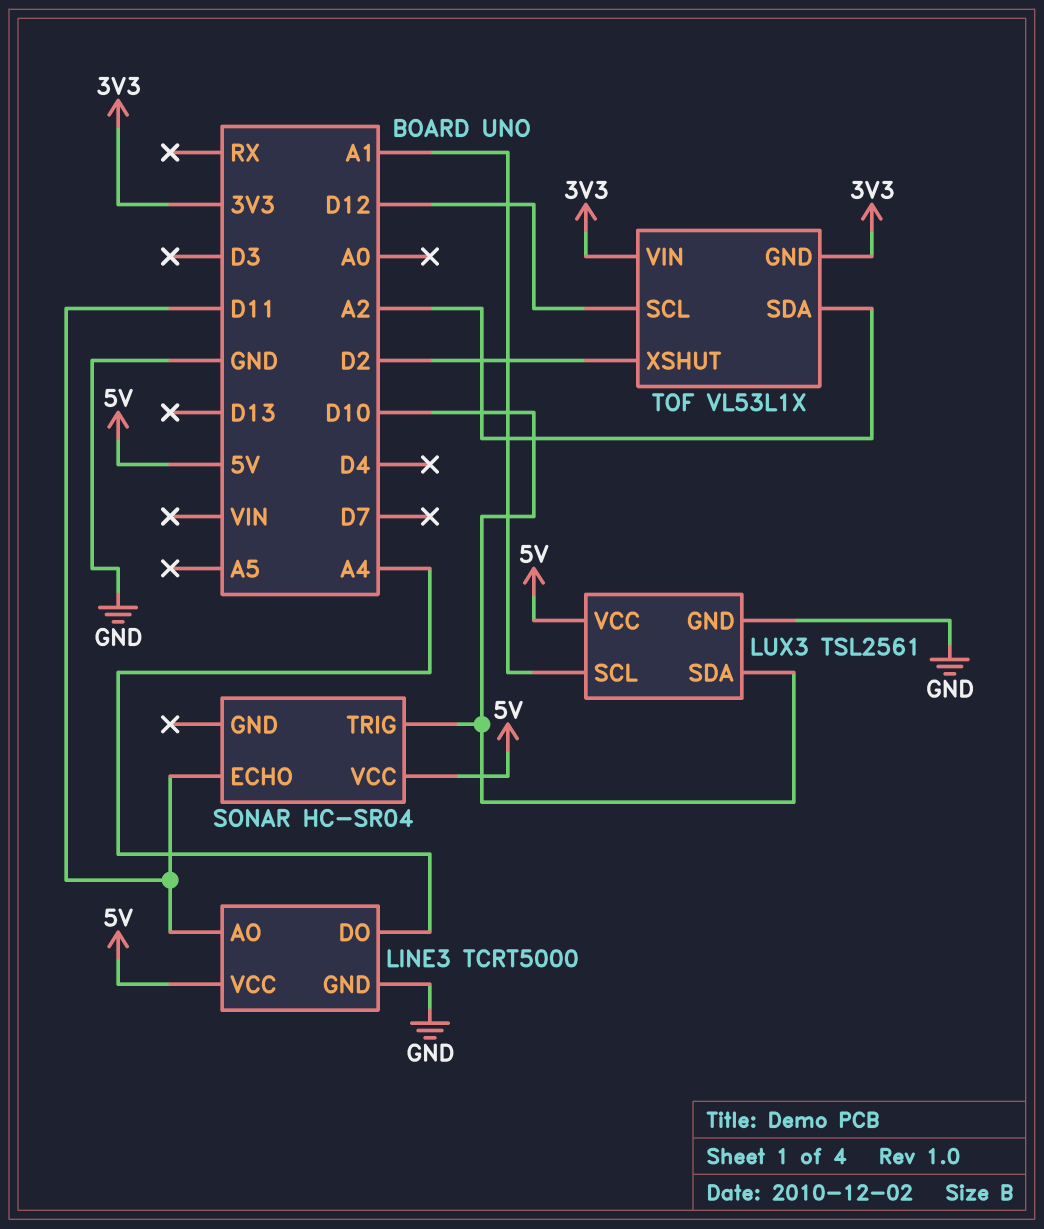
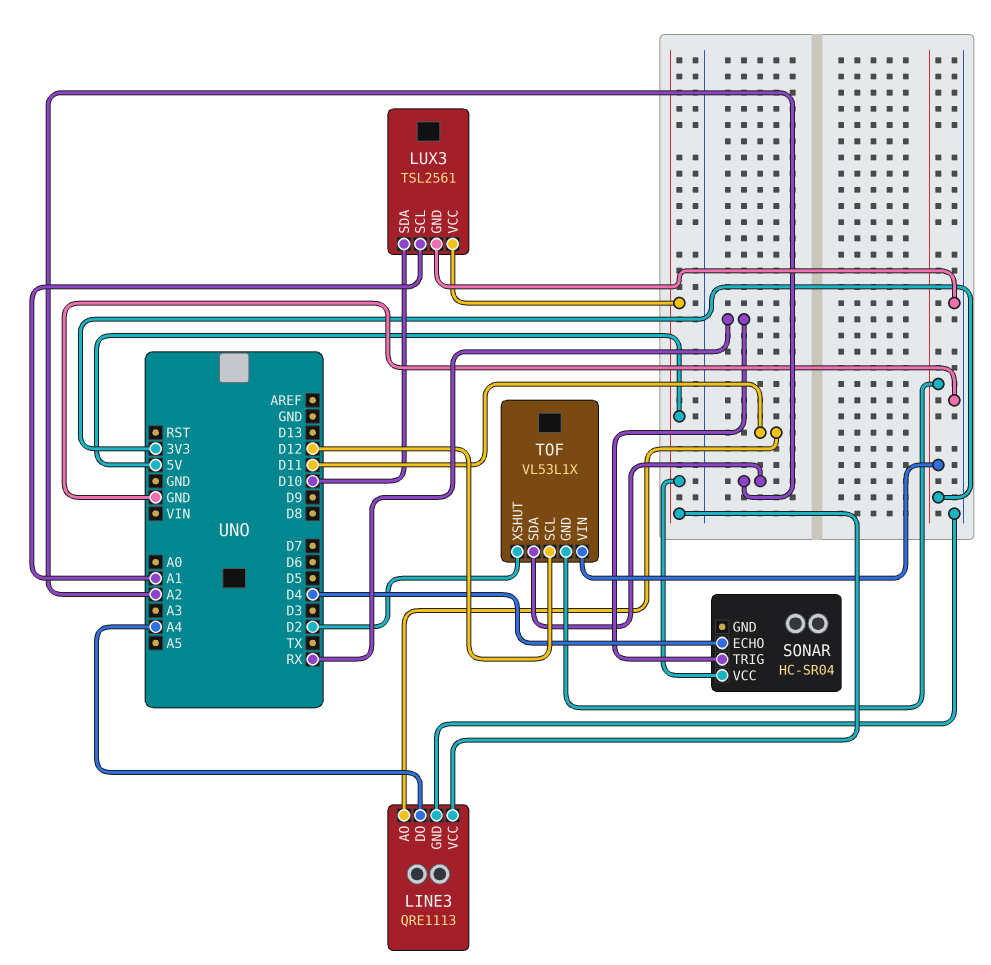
LINE3: TCRT5000 -> QRE1113
SONAR pin ECHO: D11 -> D4
SONAR pin TRIG: D10 -> RX

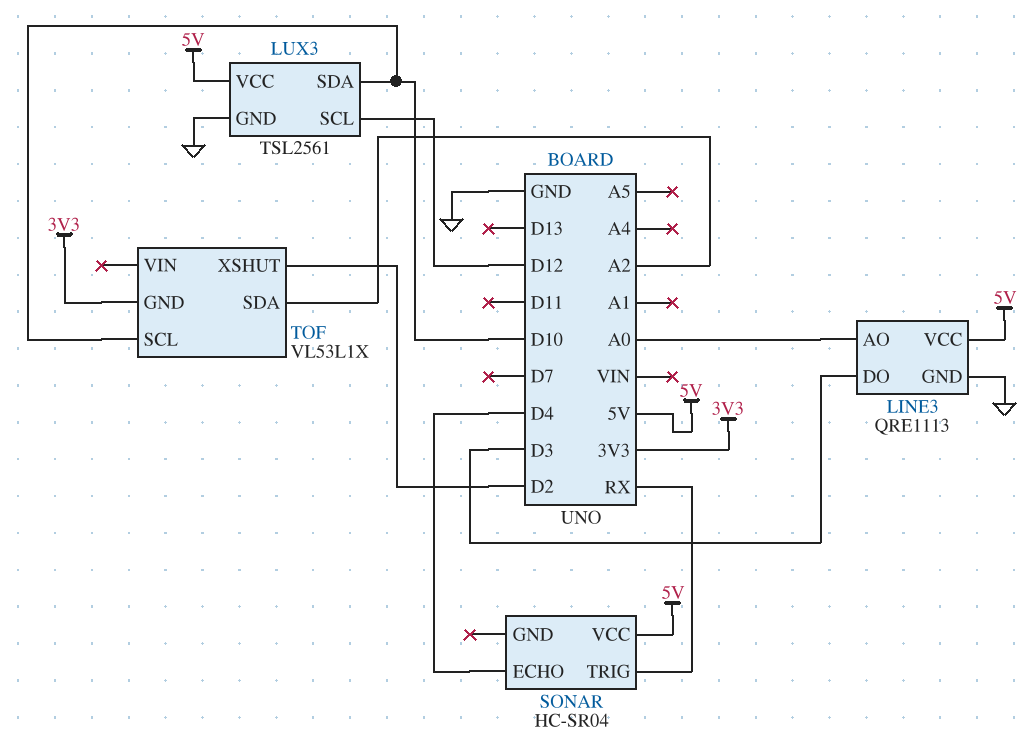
LINE3 pin AO: D11 -> A0
LINE3 pin DO: A4 -> D3
LUX3 pin SCL: A1 -> D12
TOF pin SCL: D12 -> D10
TOF pin VIN: 3V3 -> none

